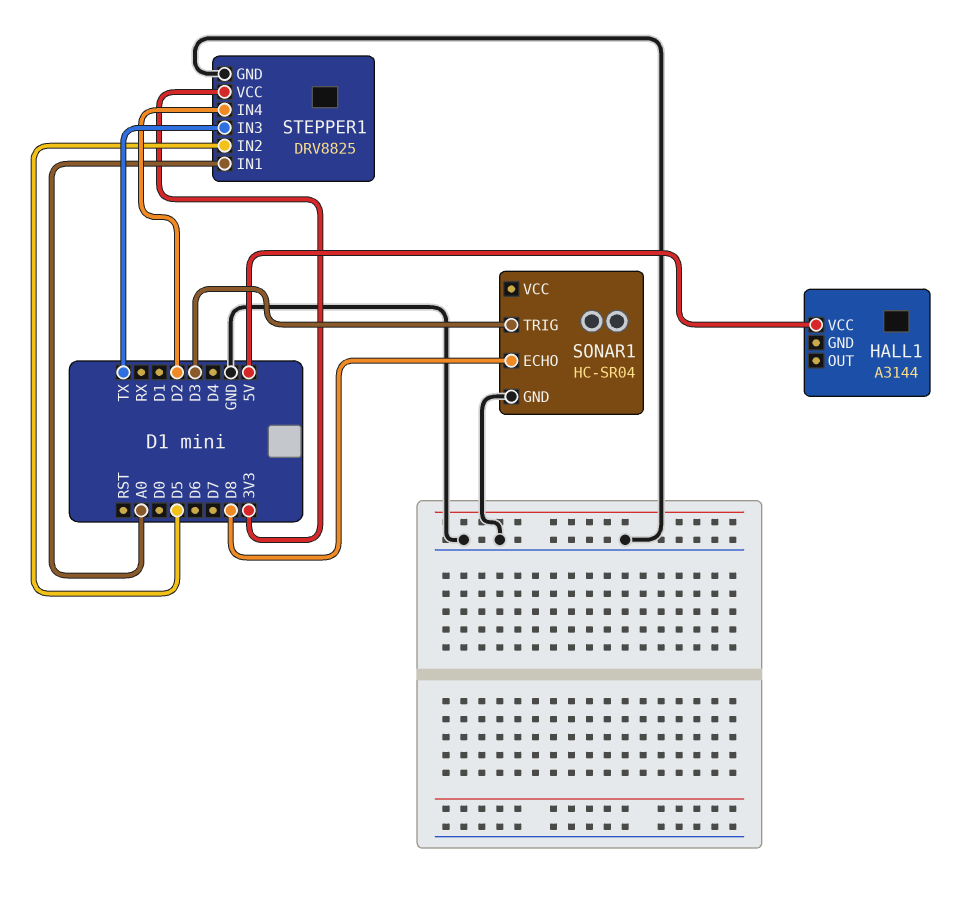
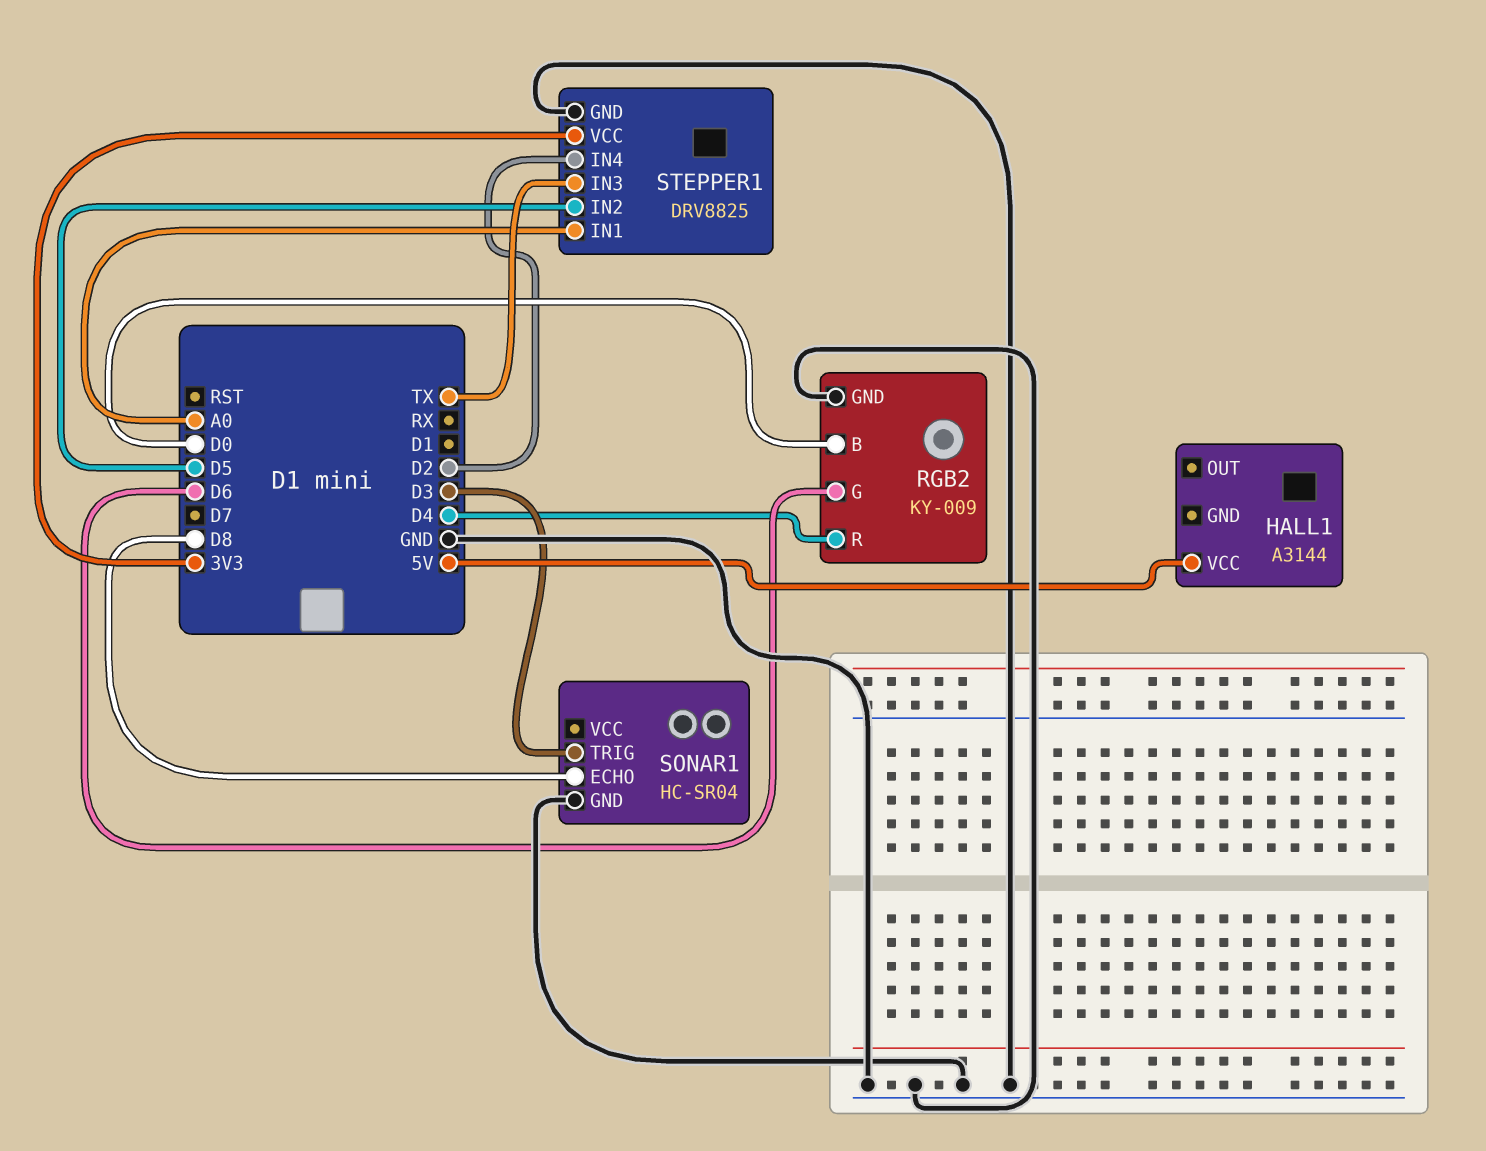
RGB2: none -> KY-009
RGB2 pin B: none -> D0
RGB2 pin G: none -> D6
RGB2 pin GND: none -> GND
RGB2 pin R: none -> D4

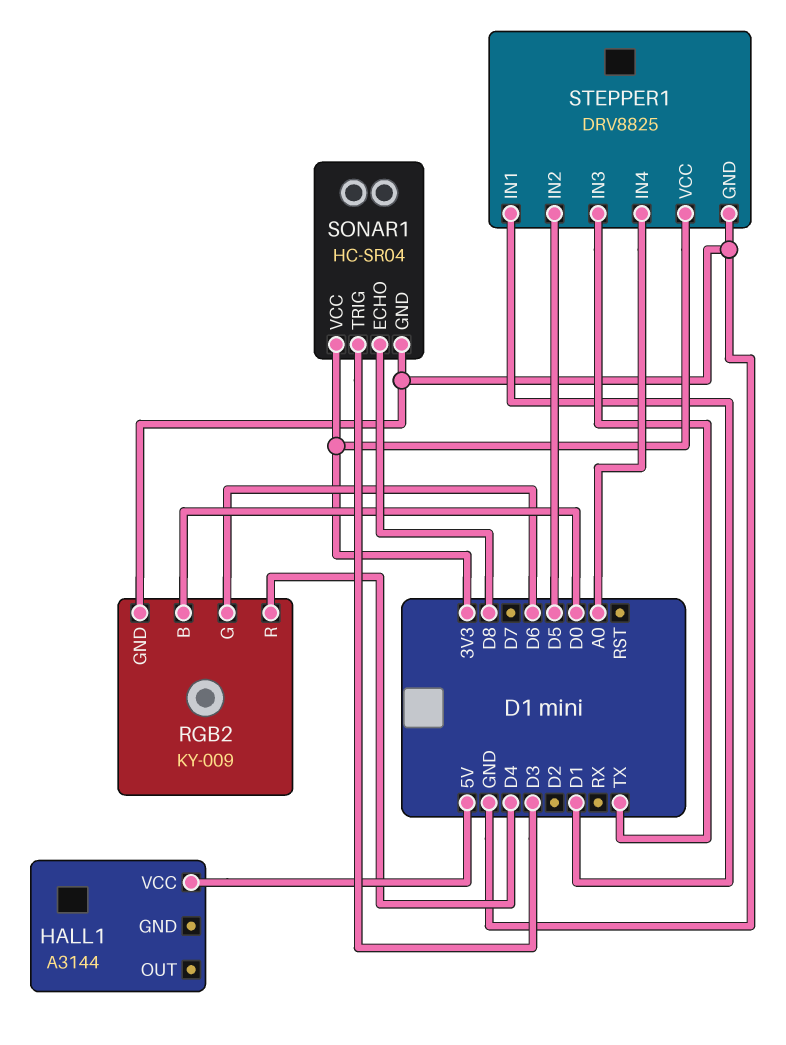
SONAR1 pin VCC: none -> 3V3
STEPPER1 pin IN1: A0 -> D1
STEPPER1 pin IN4: D2 -> A0

